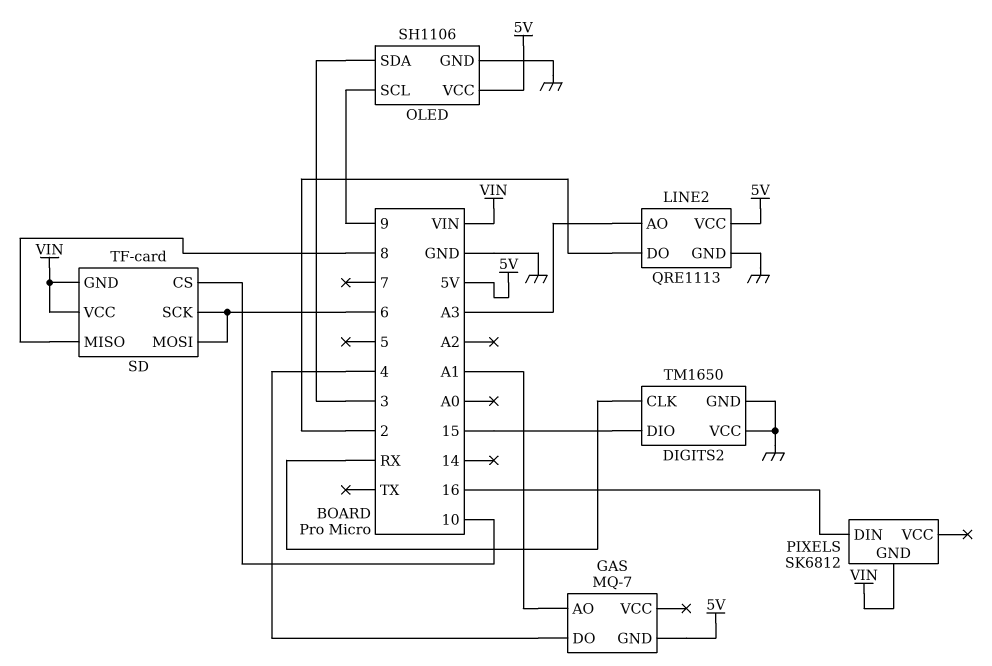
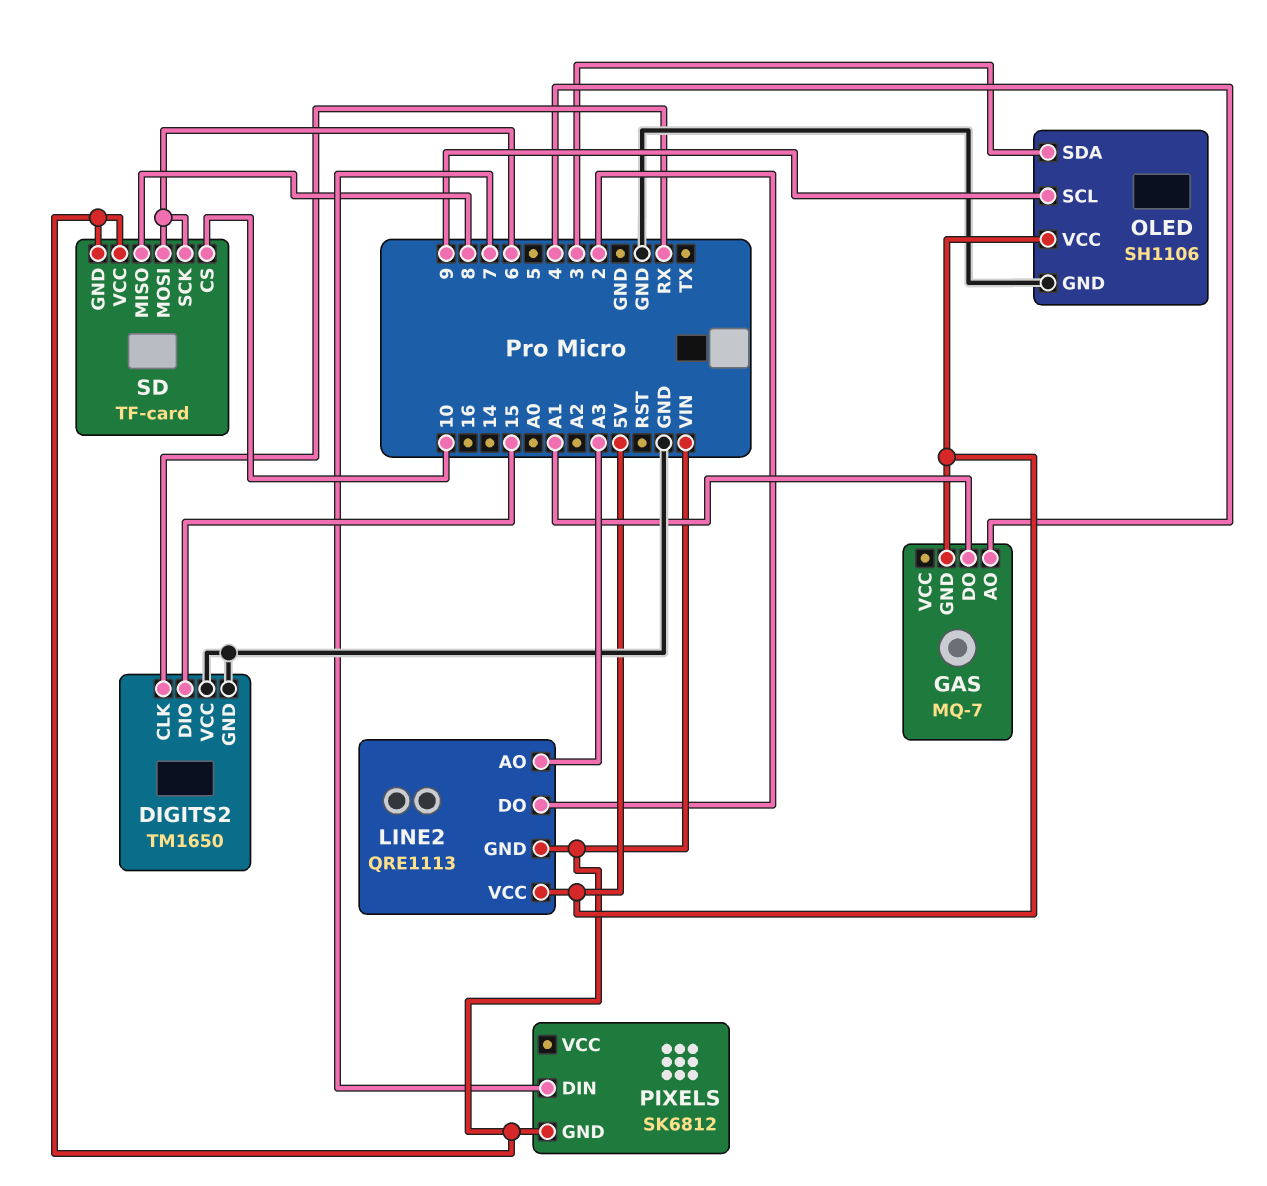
GAS pin AO: A1 -> 4
GAS pin DO: 4 -> A1
LINE2 pin GND: GND -> VIN
PIXELS pin DIN: 16 -> 7

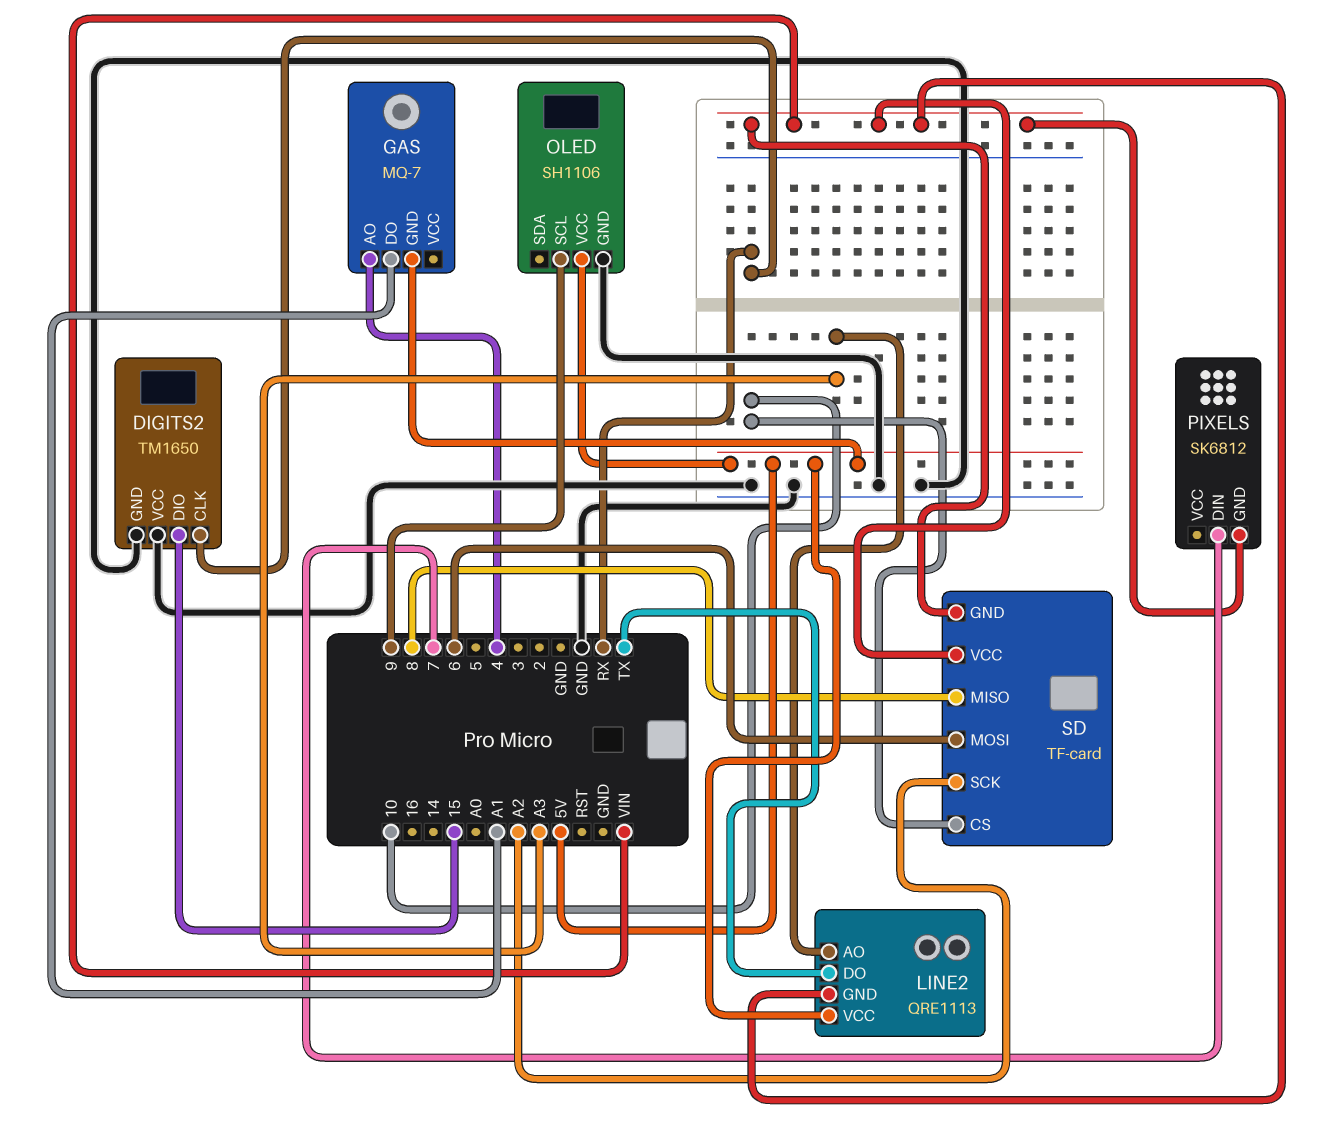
LINE2 pin DO: 2 -> TX
OLED pin SDA: 3 -> none
SD pin SCK: 6 -> A2

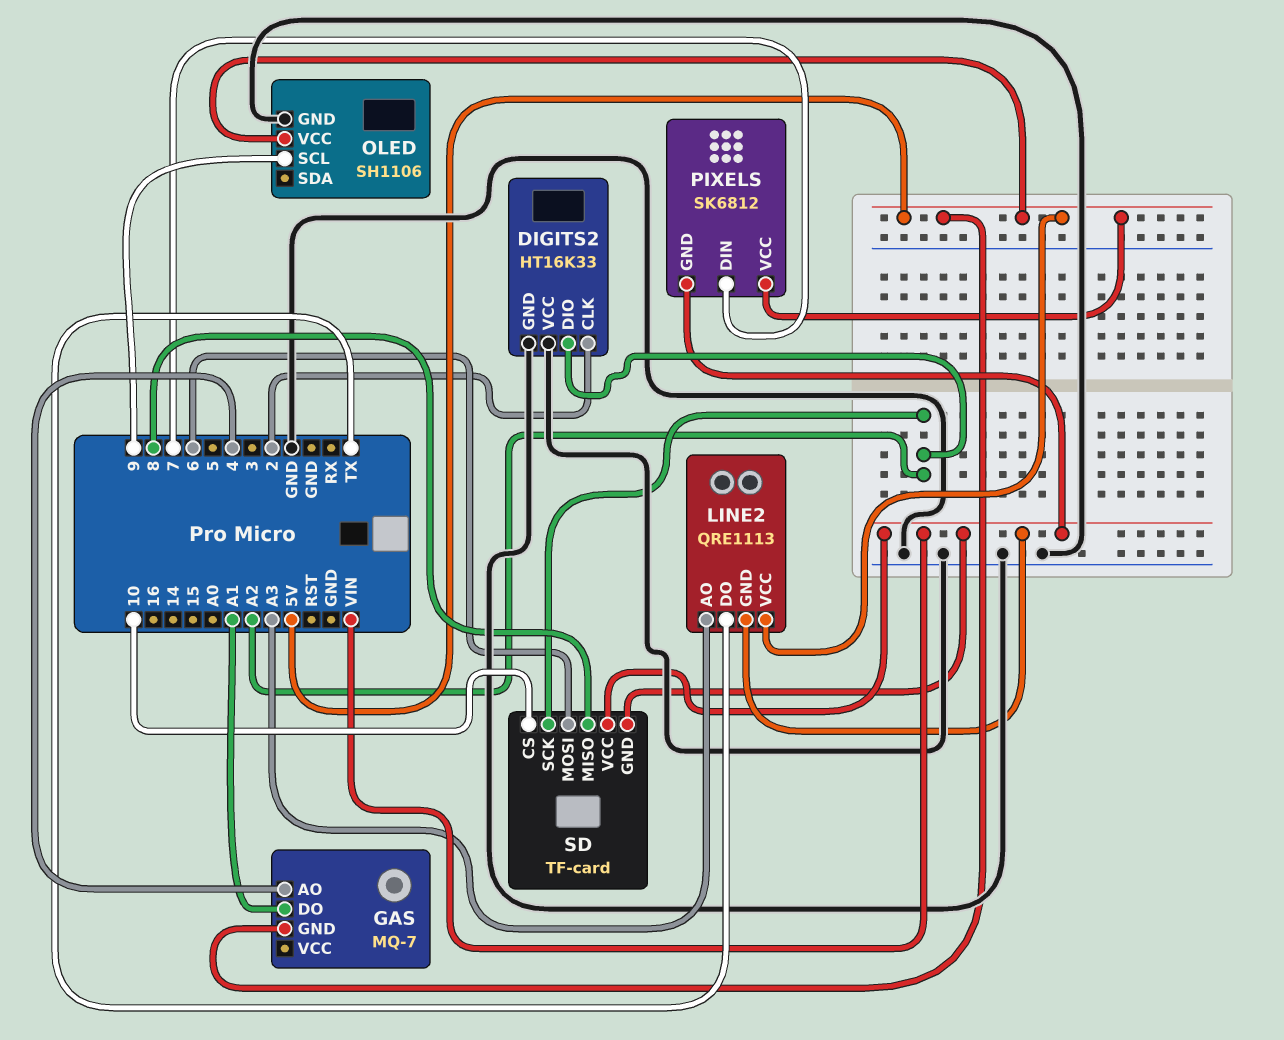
DIGITS2: TM1650 -> HT16K33
DIGITS2 pin CLK: RX -> 2
DIGITS2 pin DIO: 15 -> A2
PIXELS pin VCC: none -> 5V

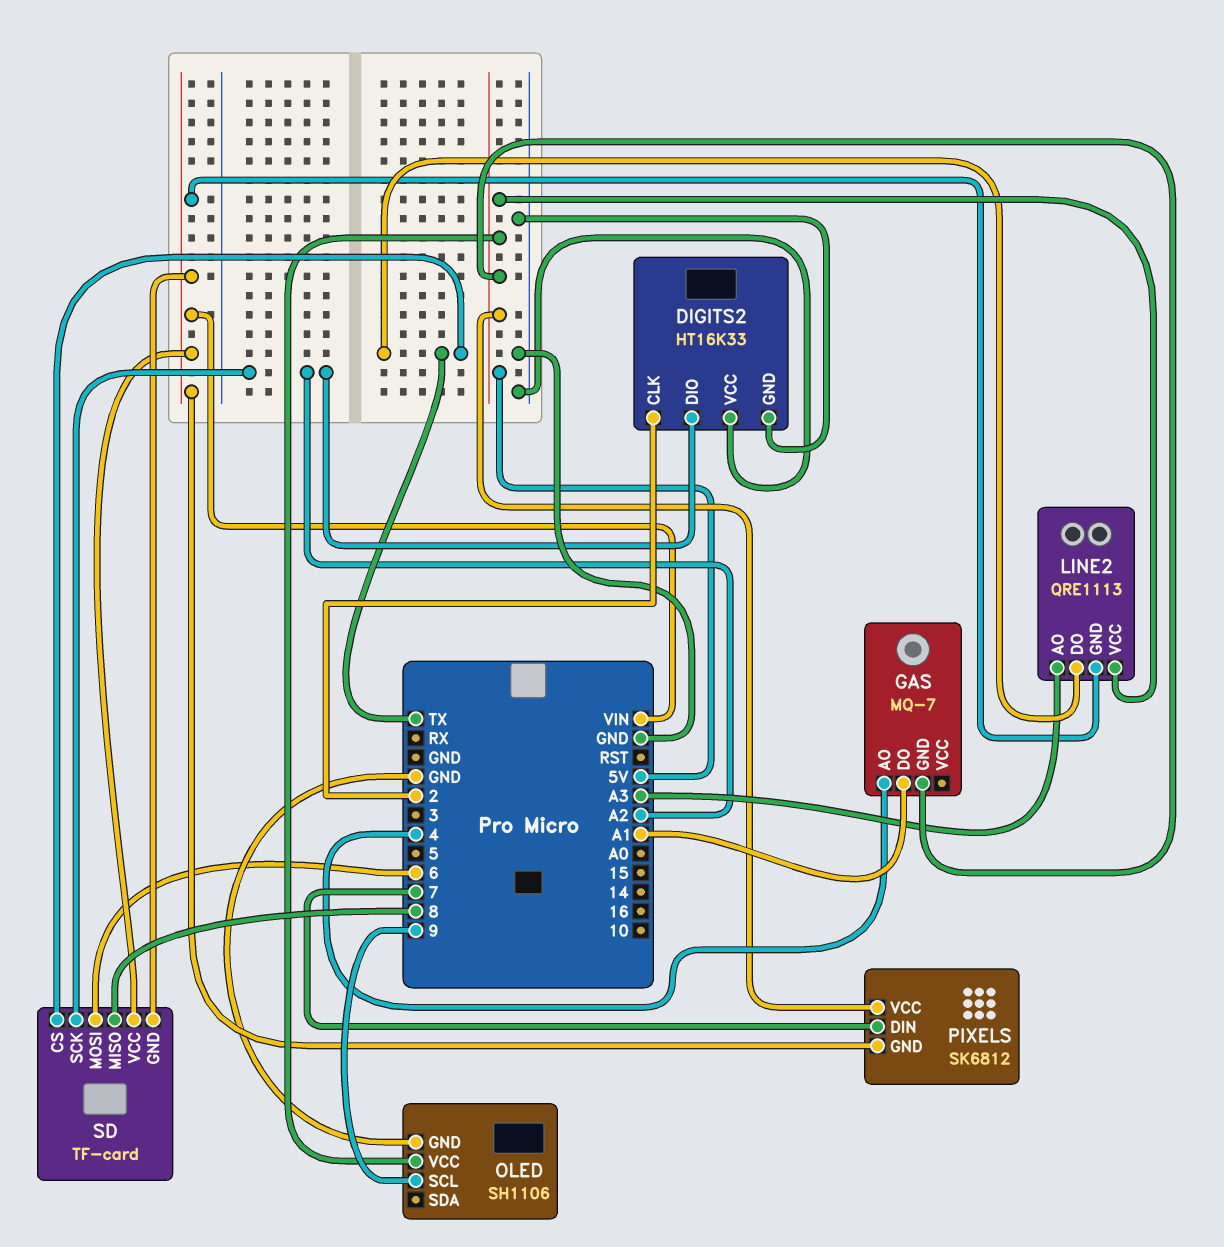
SD pin CS: 10 -> TX

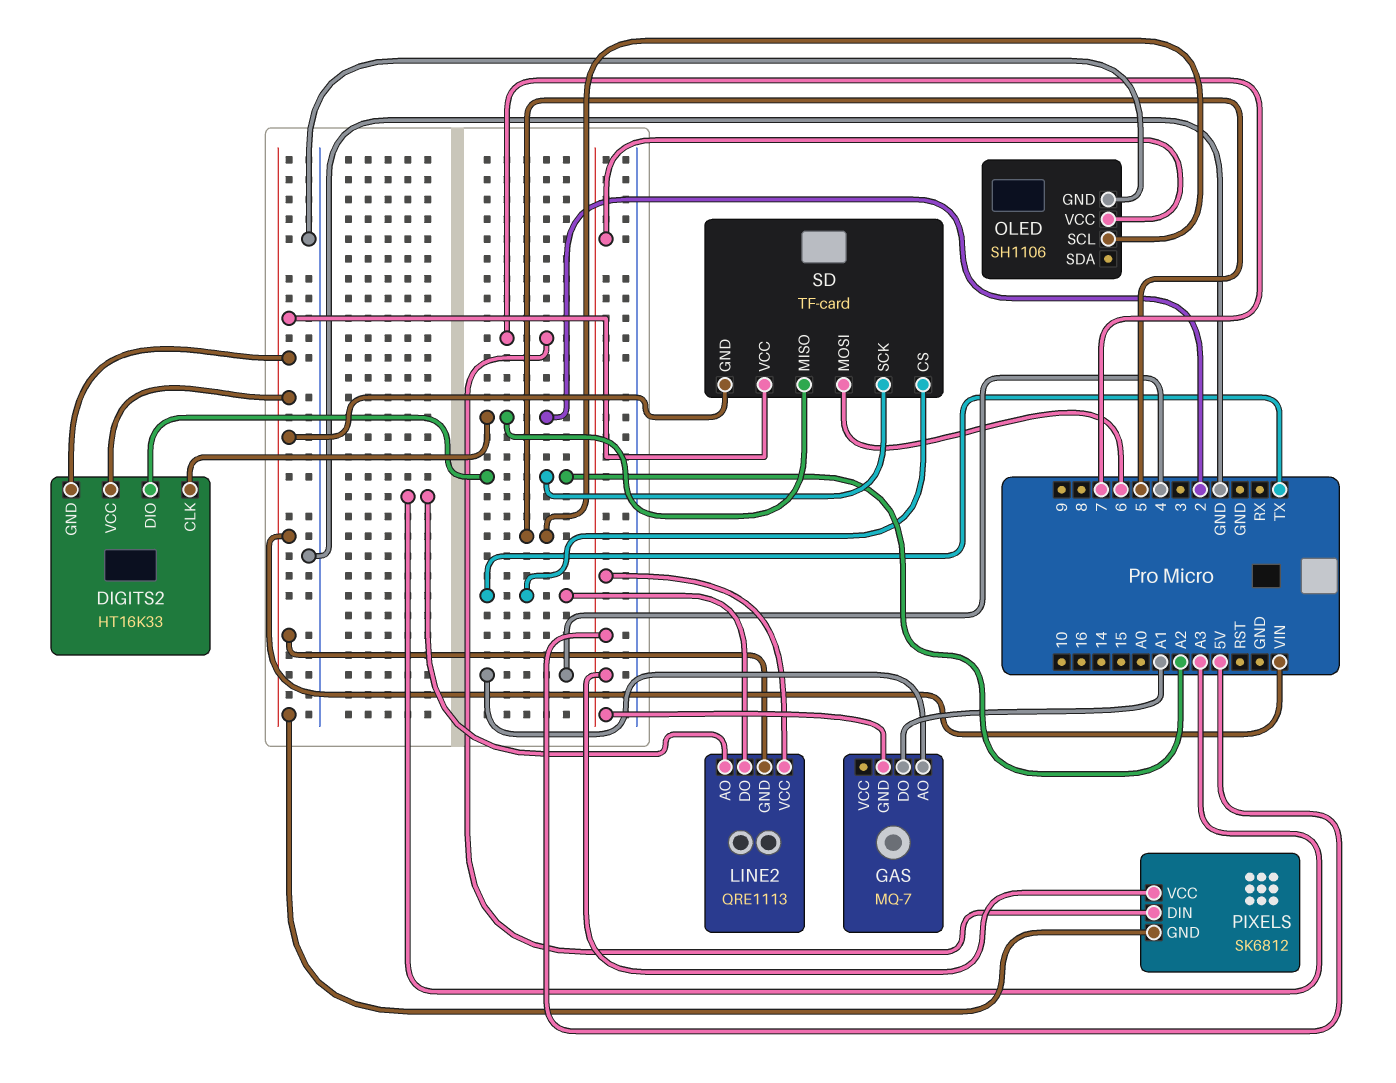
DIGITS2 pin GND: GND -> VIN
DIGITS2 pin VCC: GND -> VIN
OLED pin SCL: 9 -> 5
SD pin MISO: 8 -> 2

